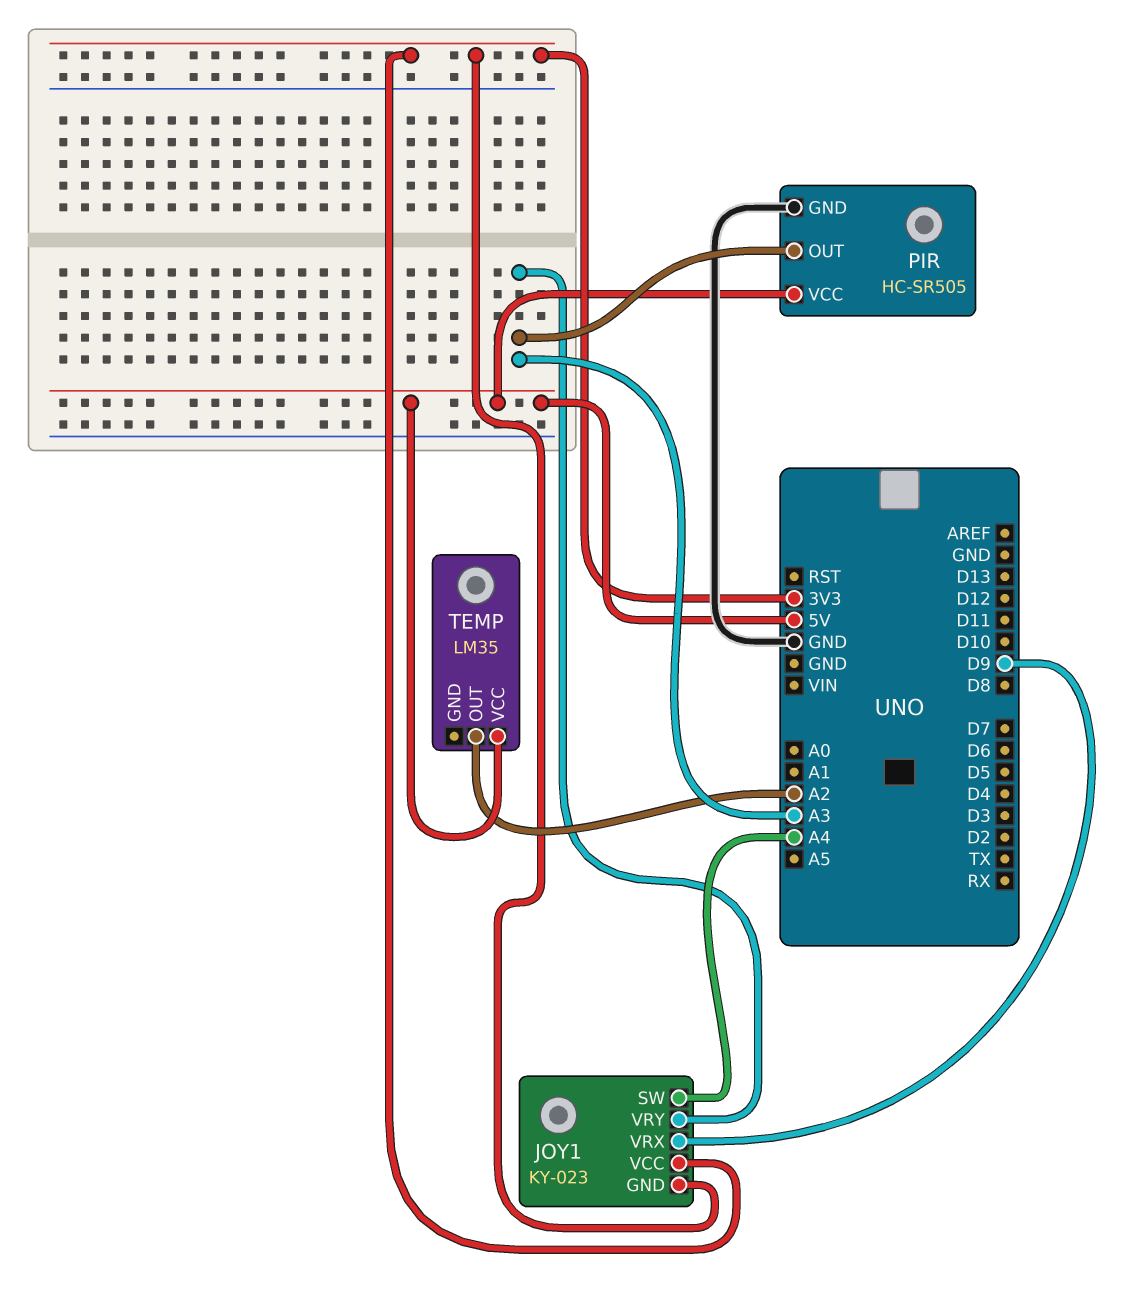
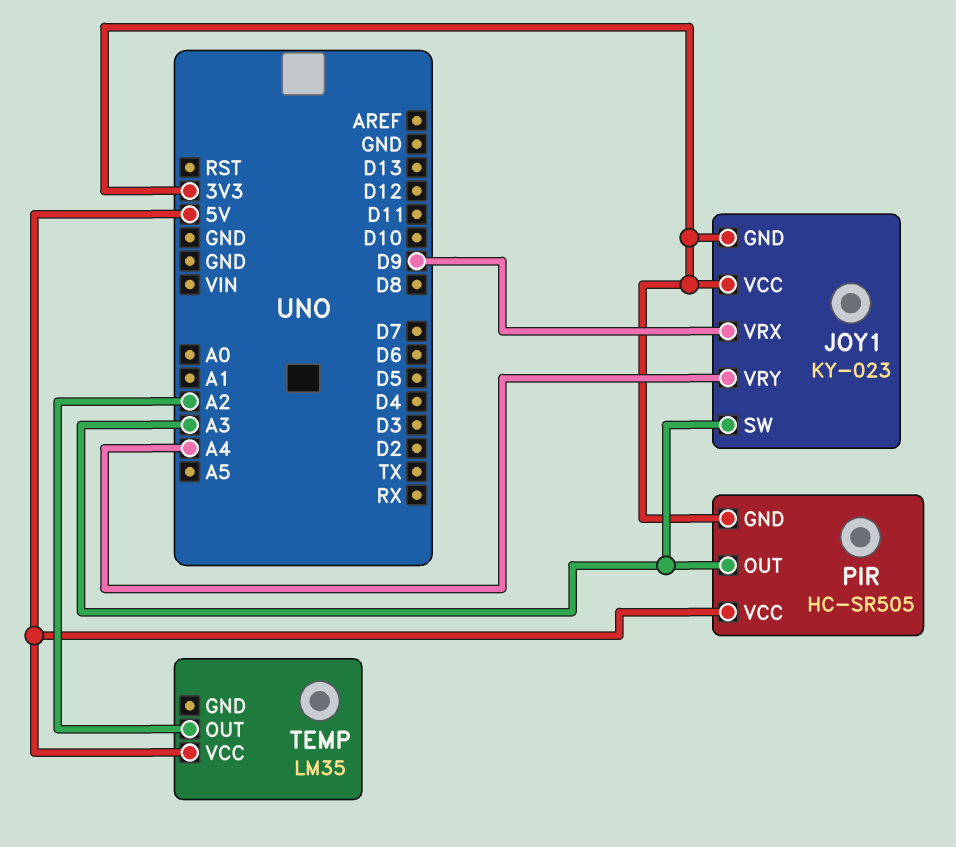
JOY1 pin SW: A4 -> A3
JOY1 pin VRY: A3 -> A4
PIR pin GND: GND -> 3V3

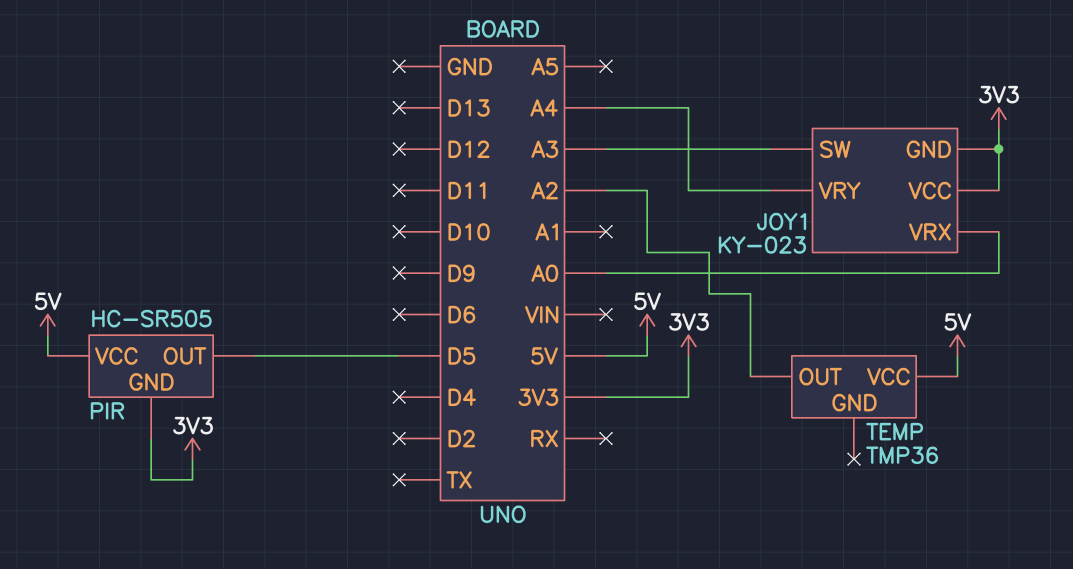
JOY1 pin VRX: D9 -> A0
PIR pin OUT: A3 -> D5
TEMP: LM35 -> TMP36

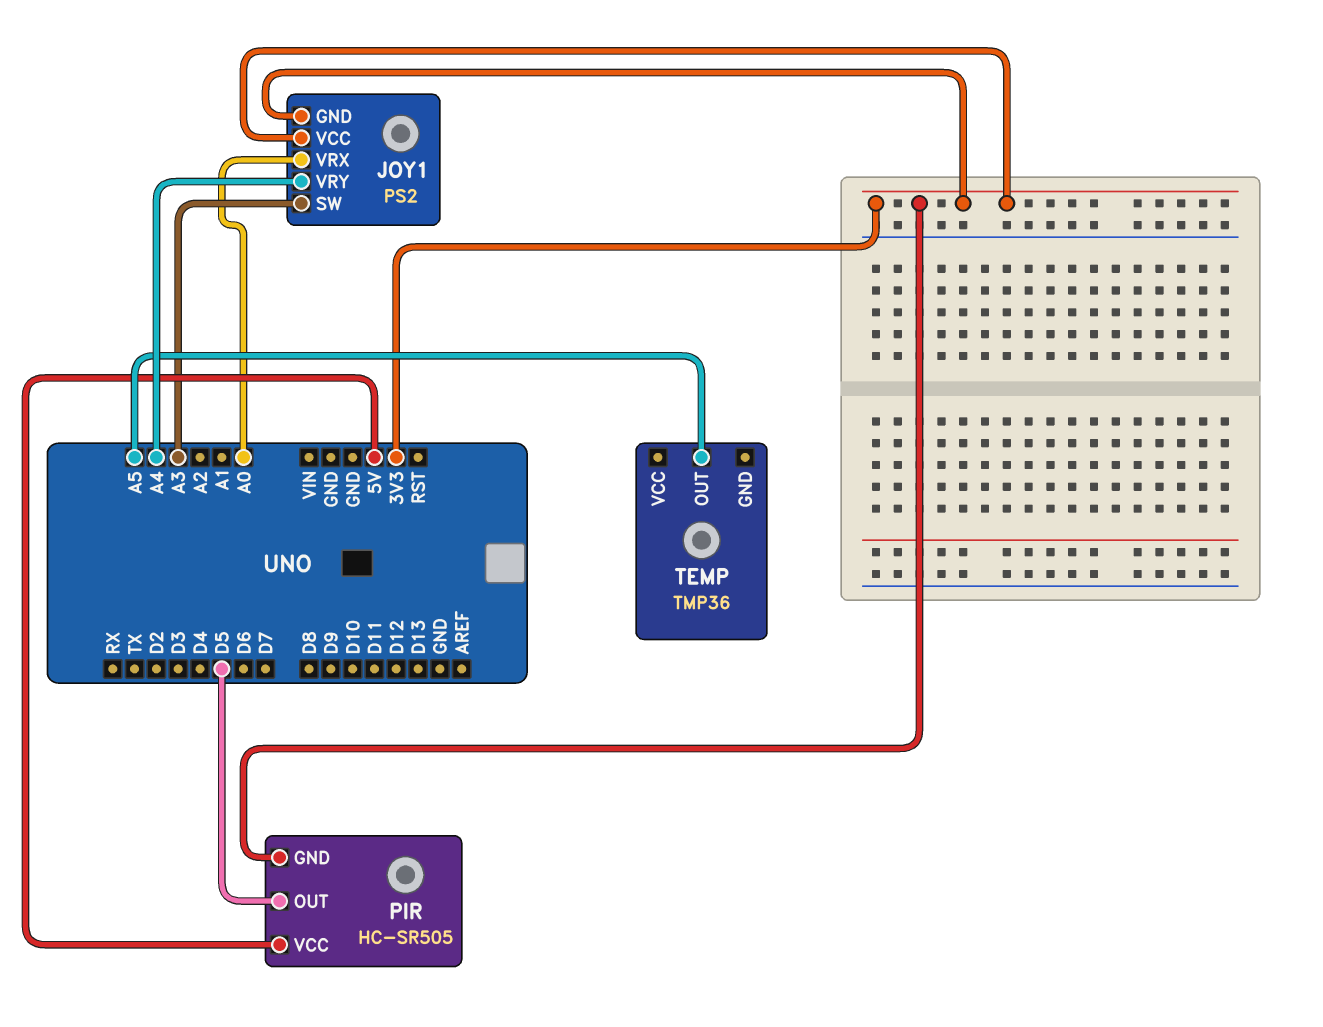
JOY1: KY-023 -> PS2
TEMP pin OUT: A2 -> A5
TEMP pin VCC: 5V -> none

